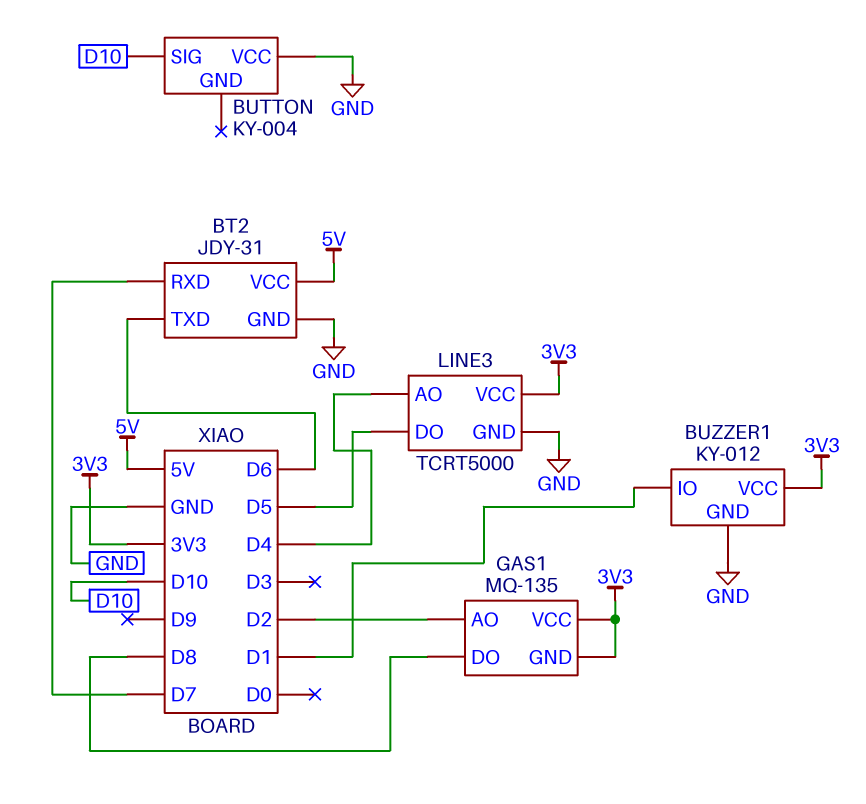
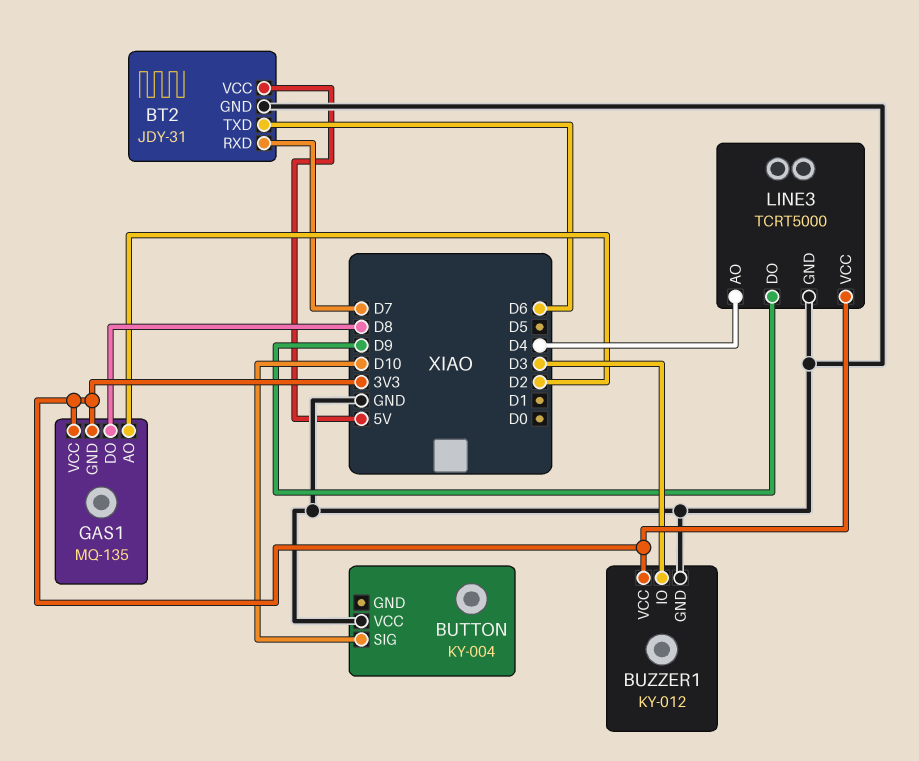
BUZZER1 pin IO: D1 -> D3
LINE3 pin DO: D5 -> D9

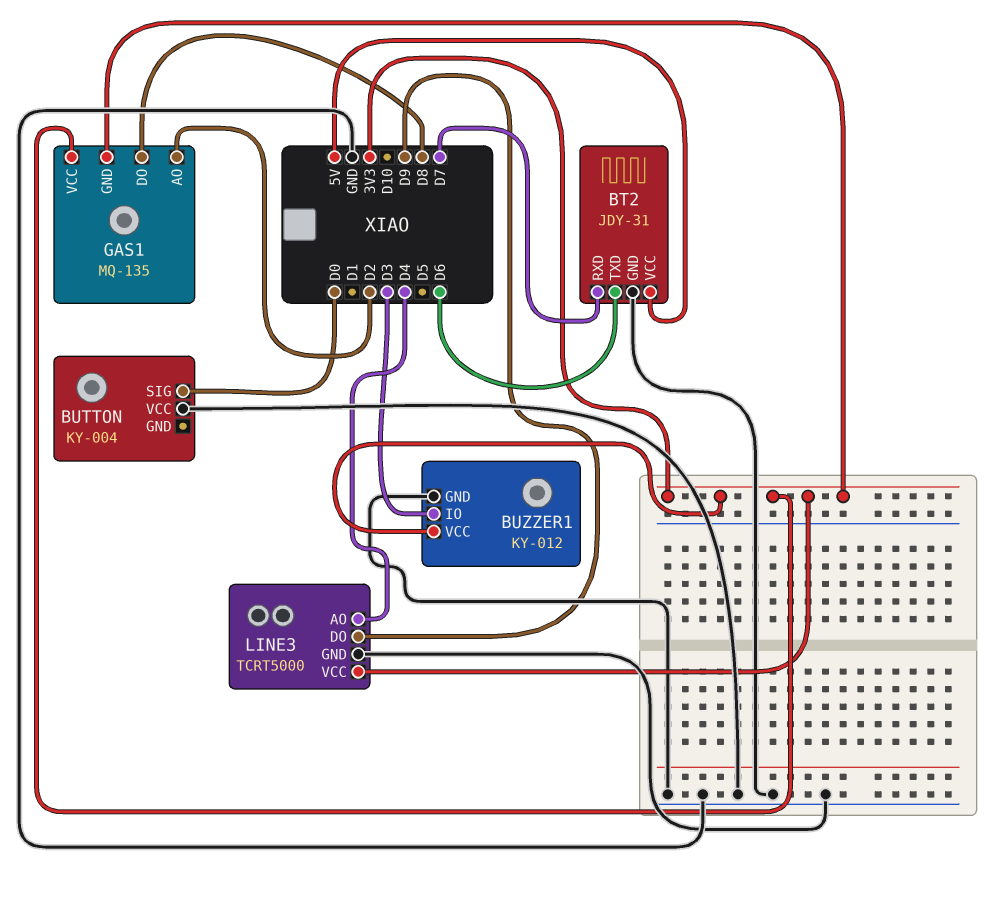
BUTTON pin SIG: D10 -> D0

